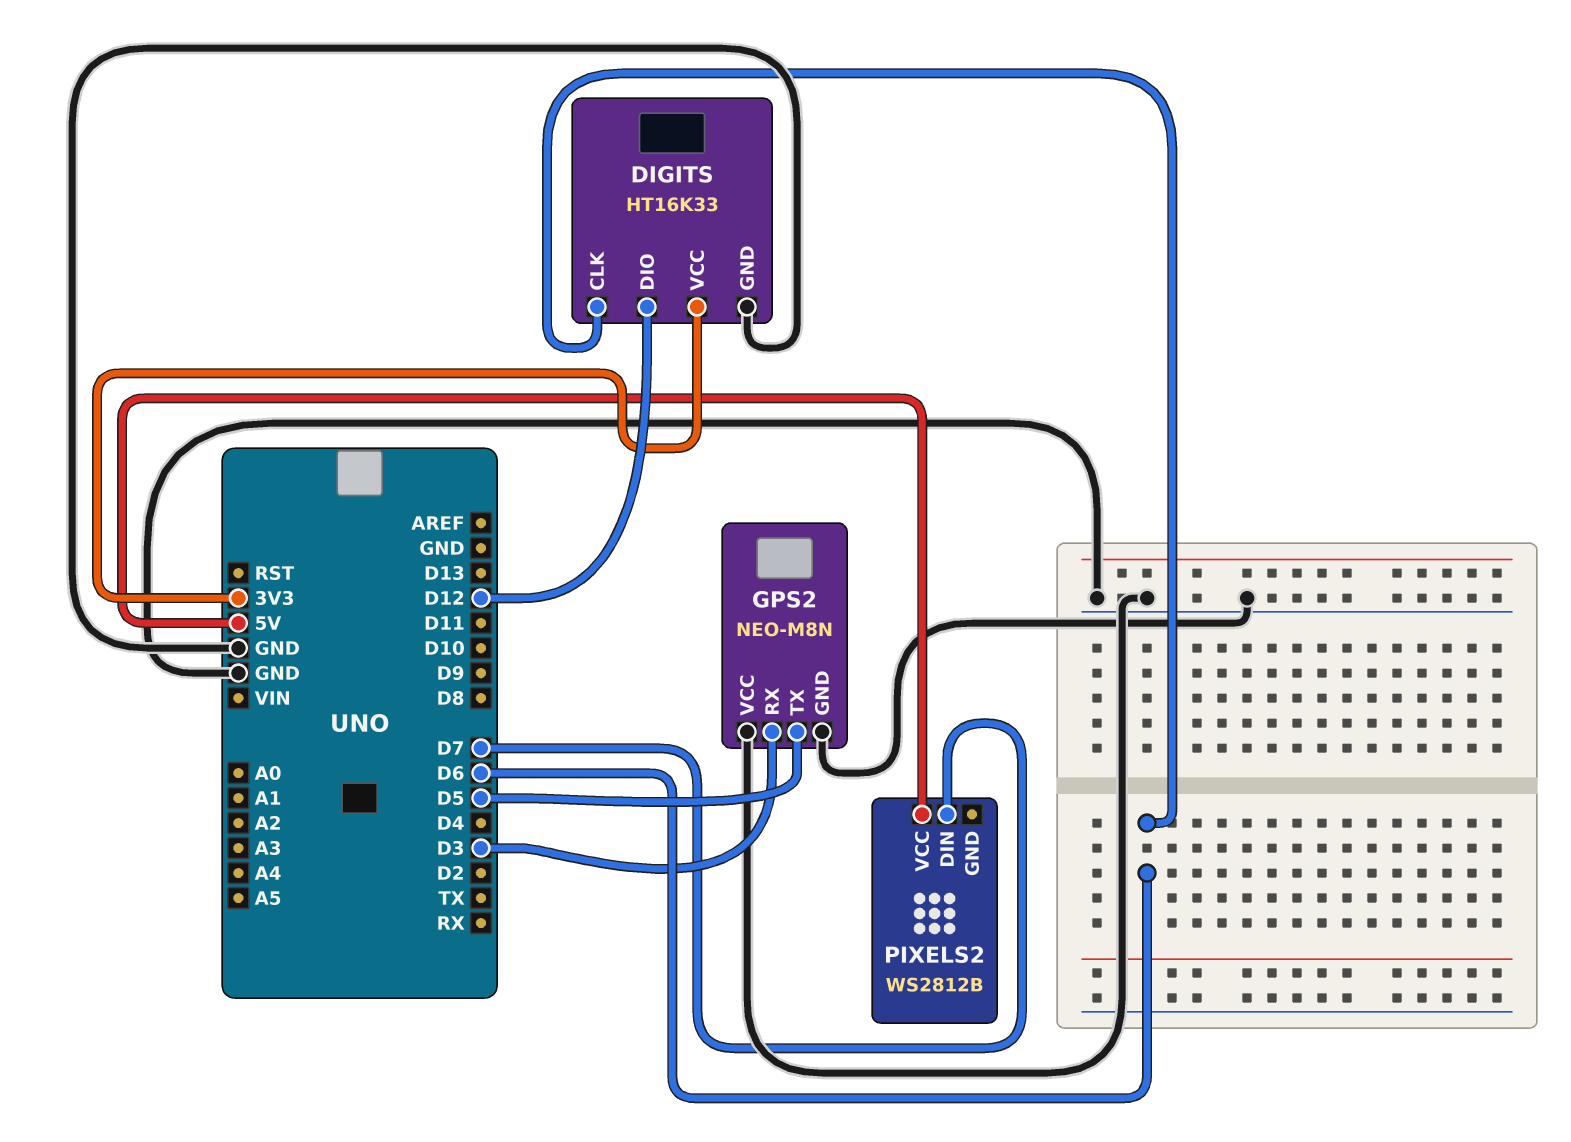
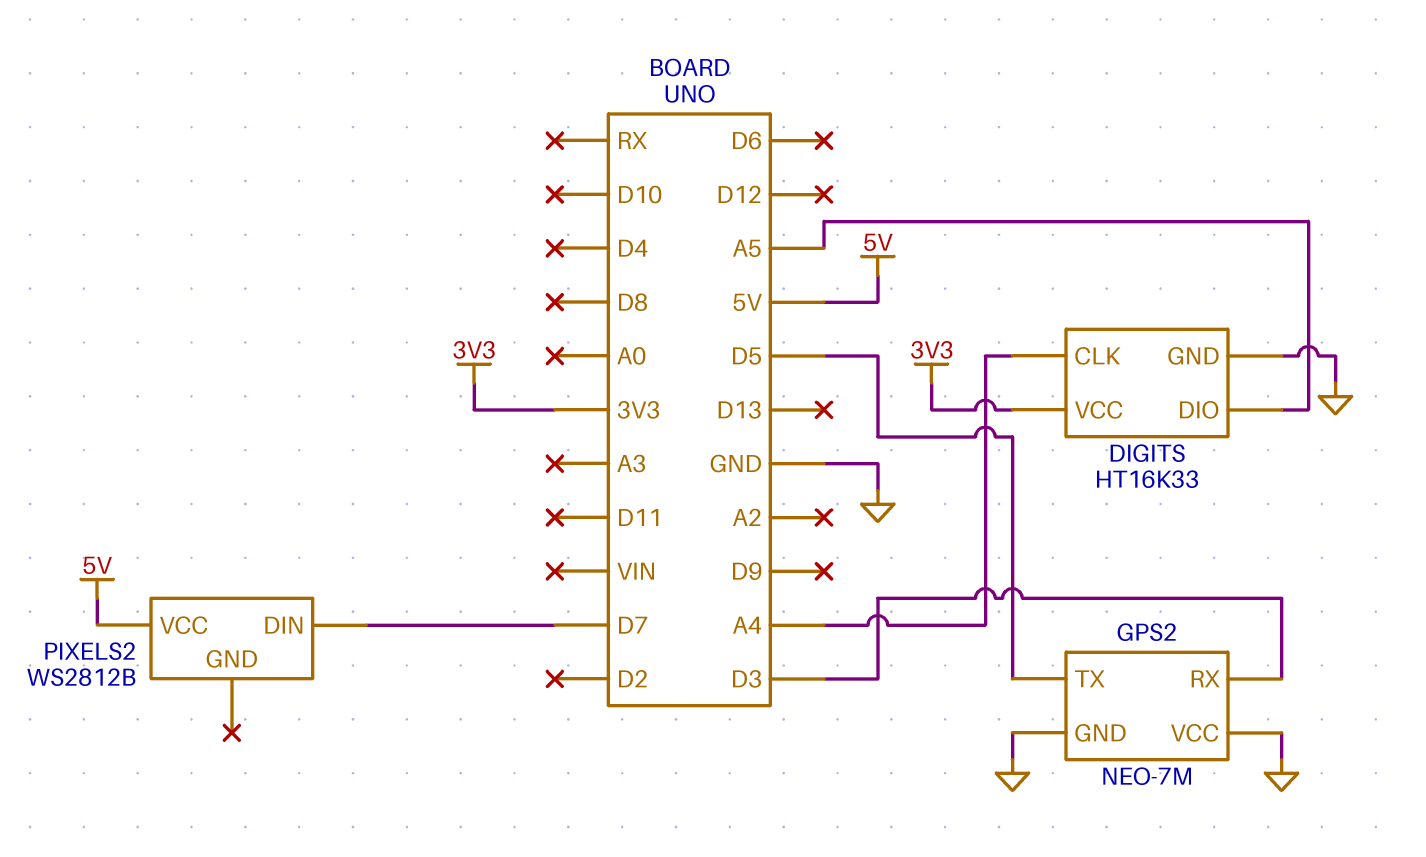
DIGITS pin CLK: D6 -> A4
DIGITS pin DIO: D12 -> A5
GPS2: NEO-M8N -> NEO-7M

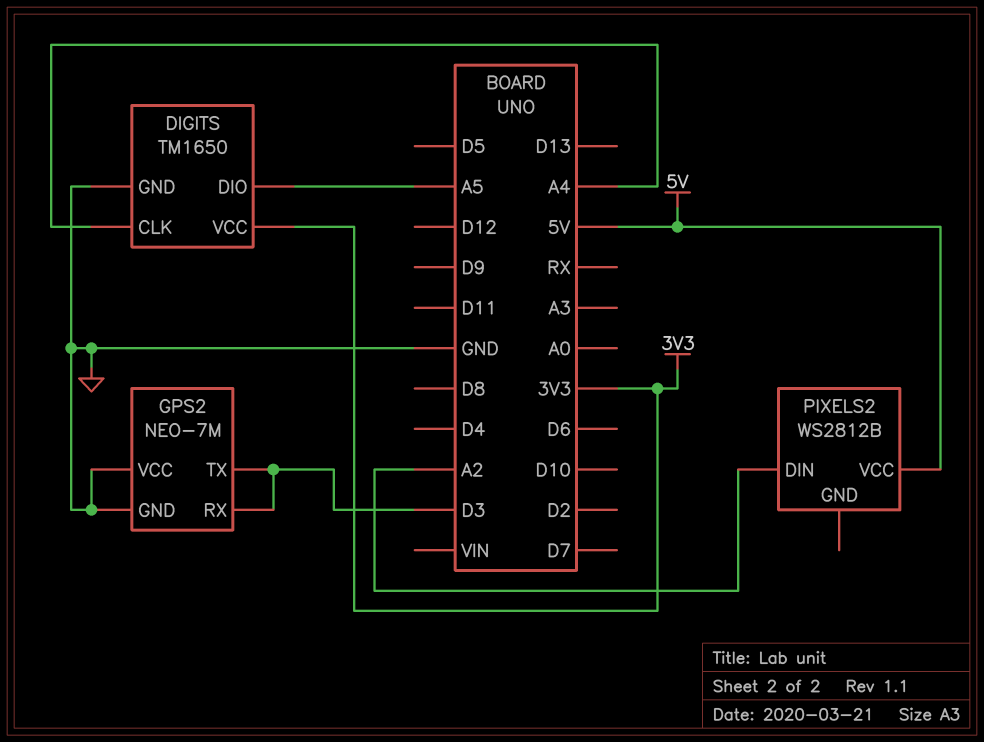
DIGITS: HT16K33 -> TM1650
GPS2 pin TX: D5 -> D3
PIXELS2 pin DIN: D7 -> A2

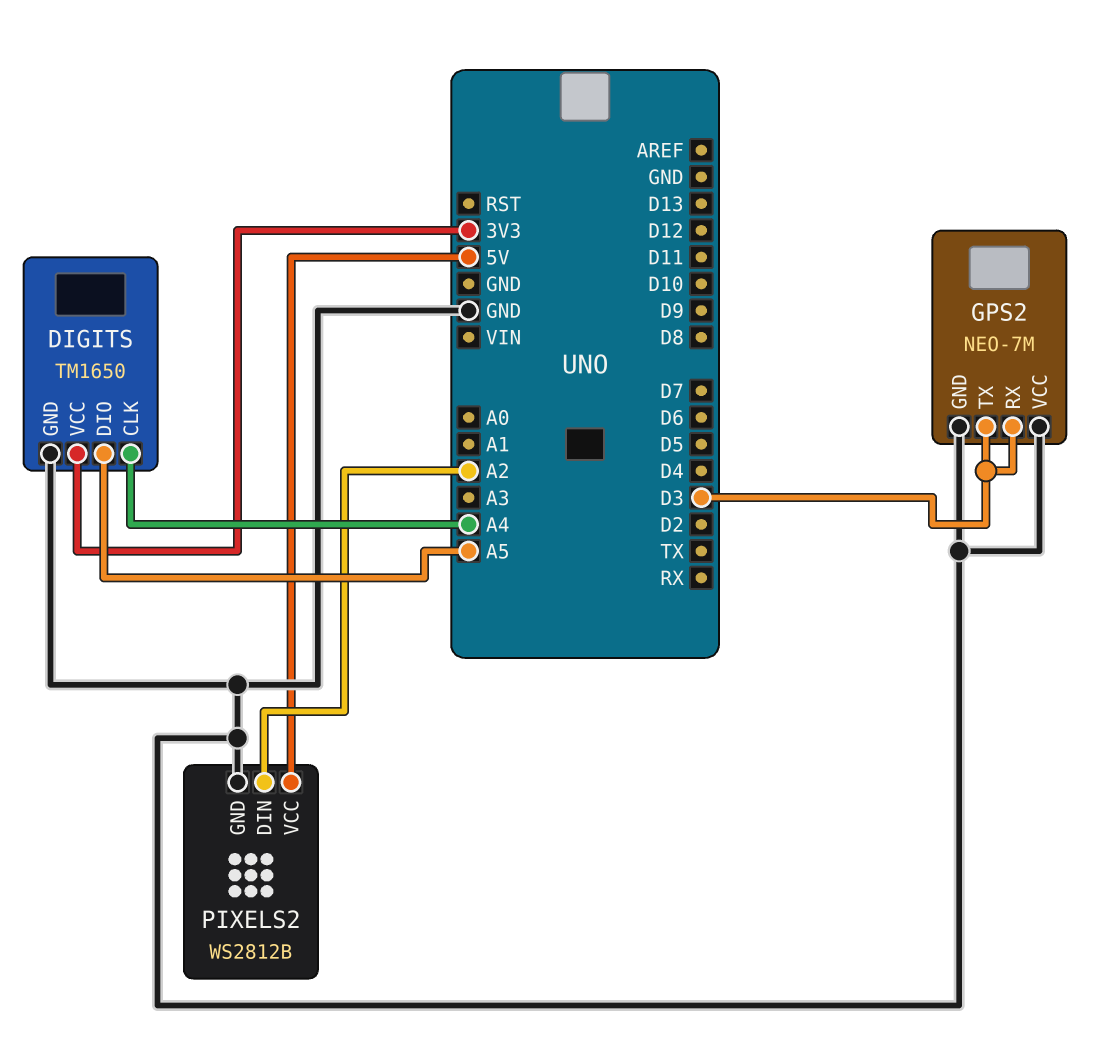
PIXELS2 pin GND: none -> GND

